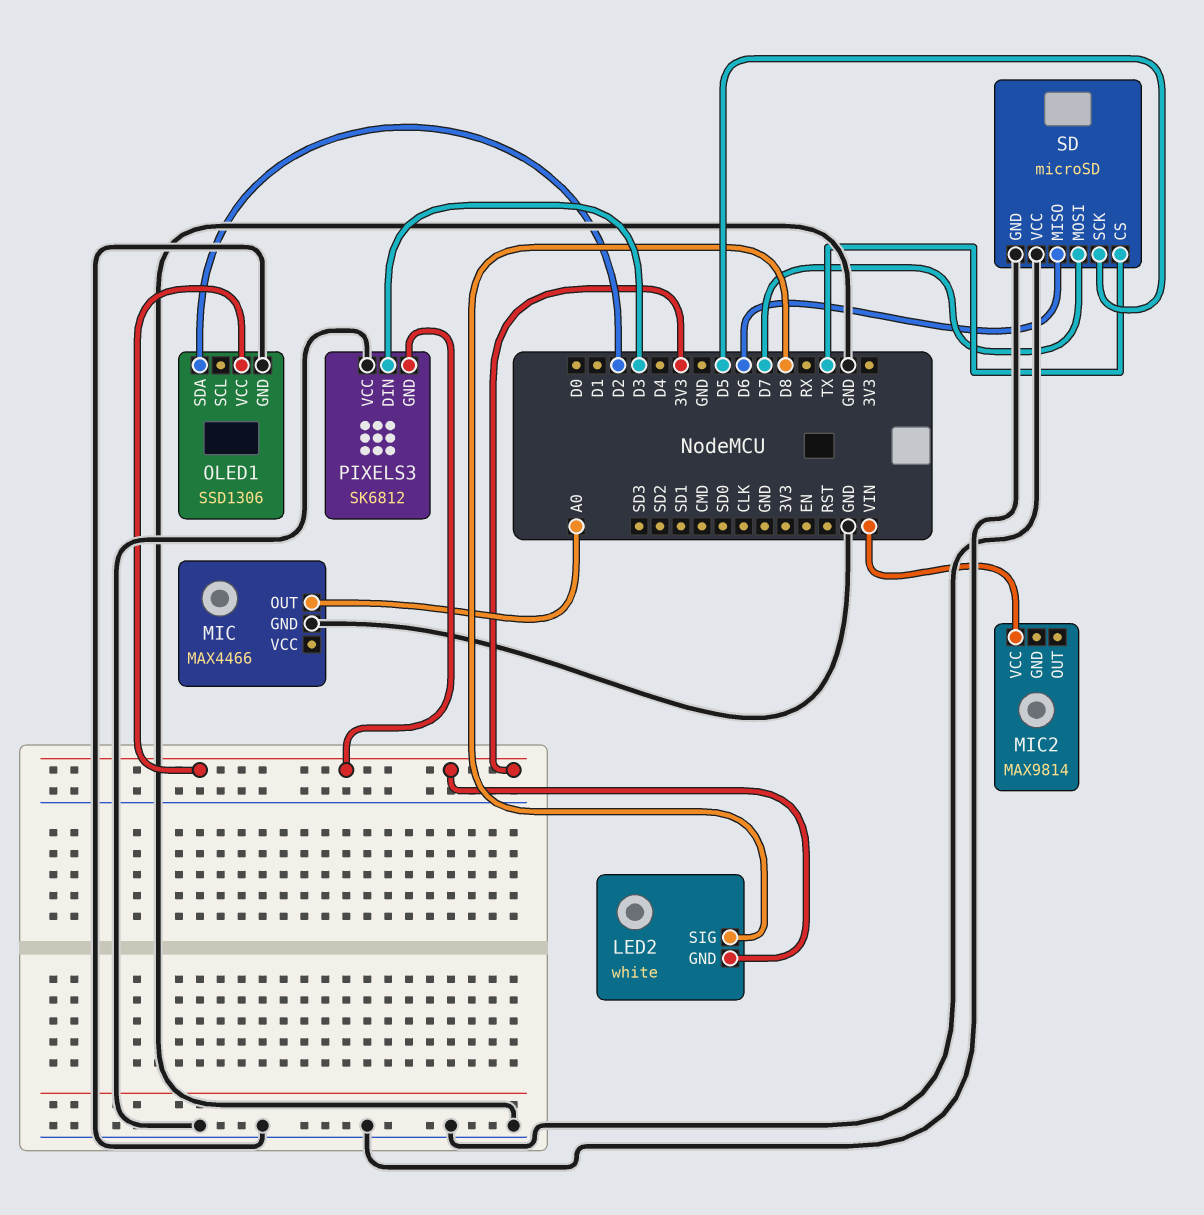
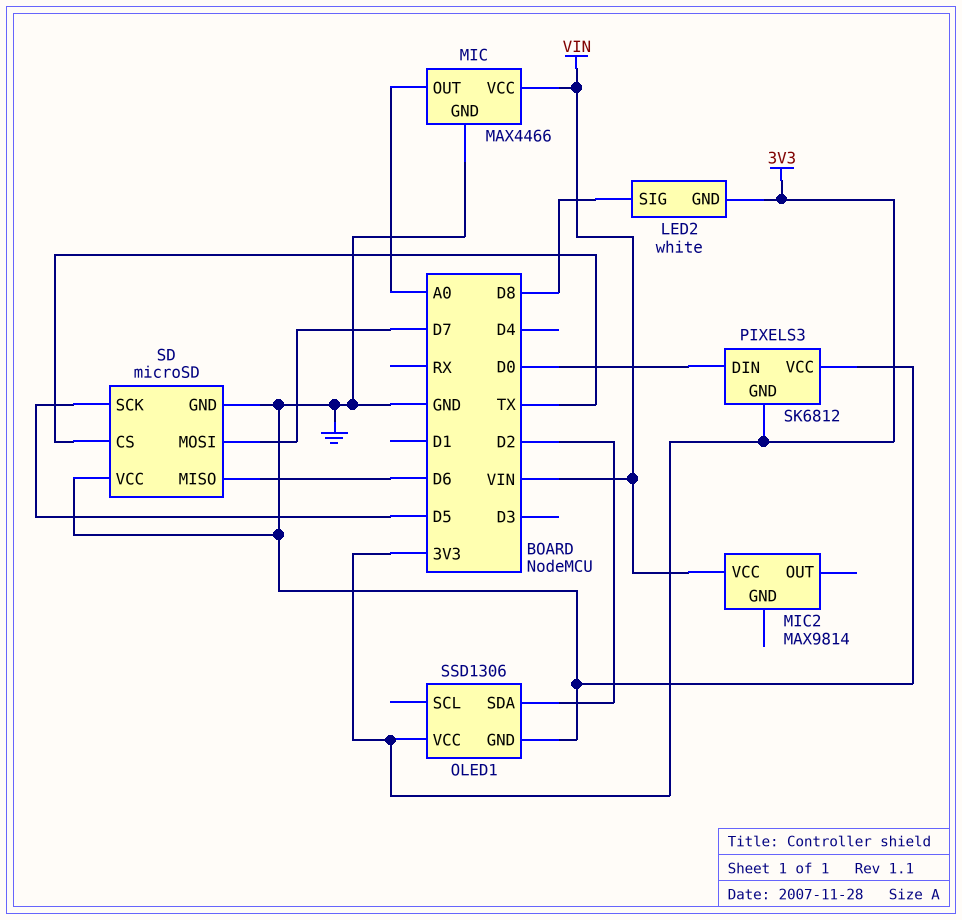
MIC pin VCC: none -> VIN
PIXELS3 pin DIN: D3 -> D0

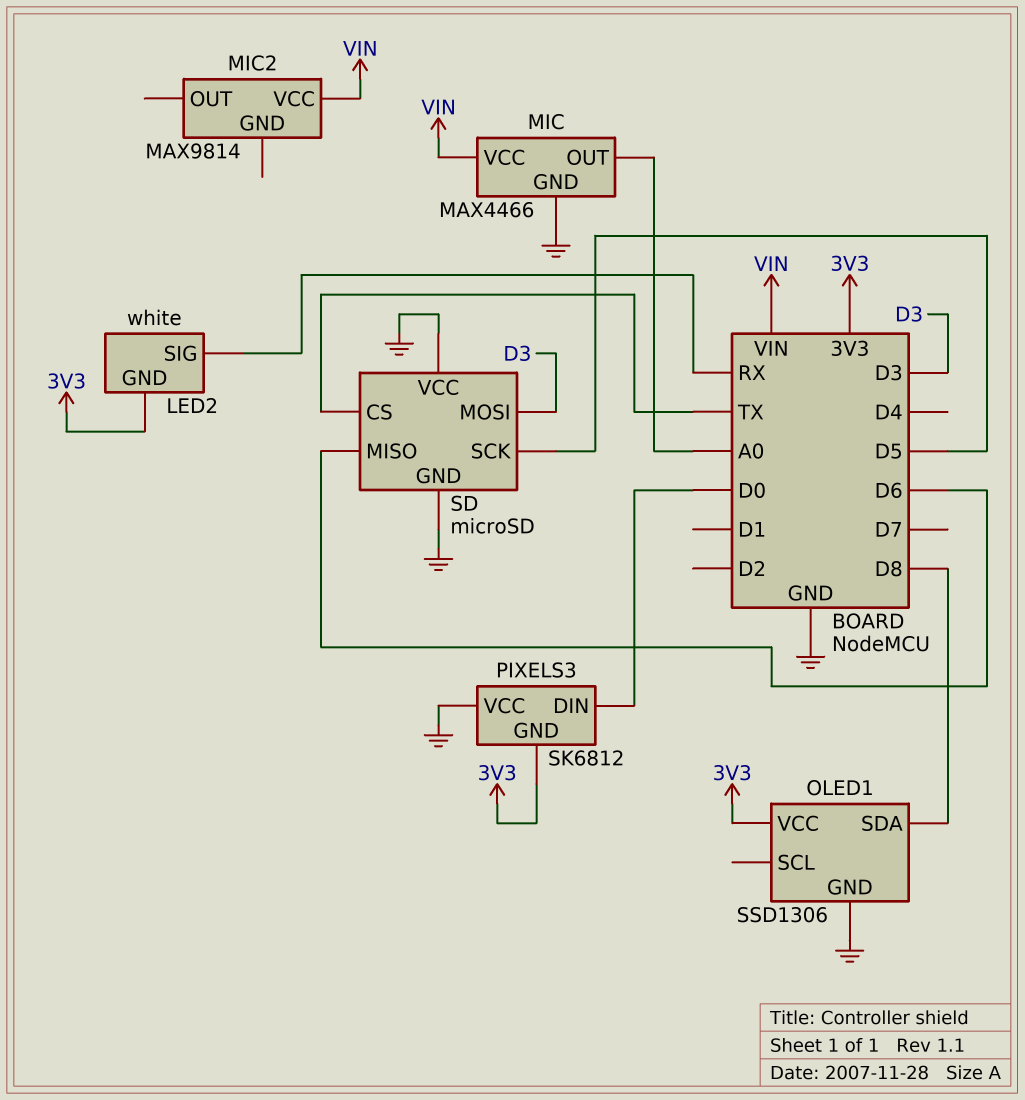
LED2 pin SIG: D8 -> RX
OLED1 pin SDA: D2 -> D8
SD pin MOSI: D7 -> D3

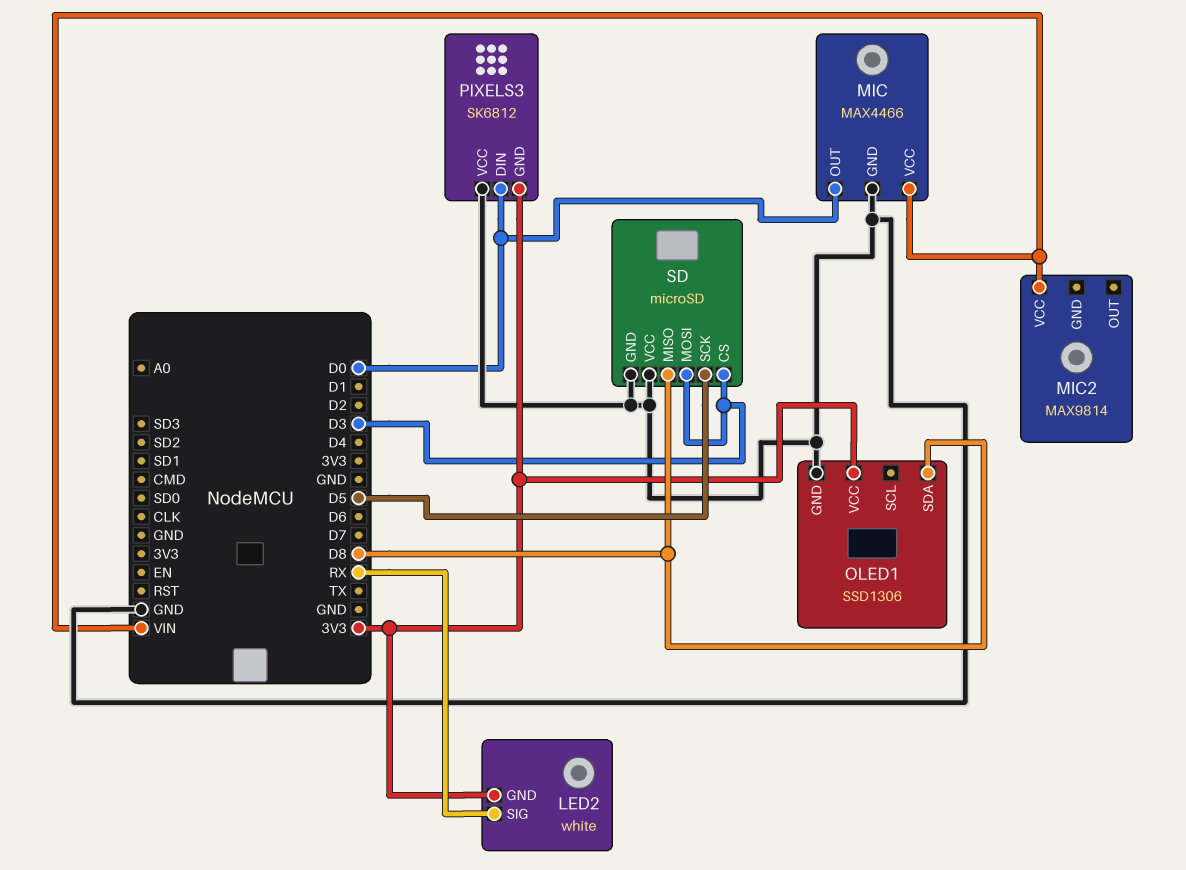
MIC pin OUT: A0 -> D0
SD pin CS: TX -> D3
SD pin MISO: D6 -> D8

